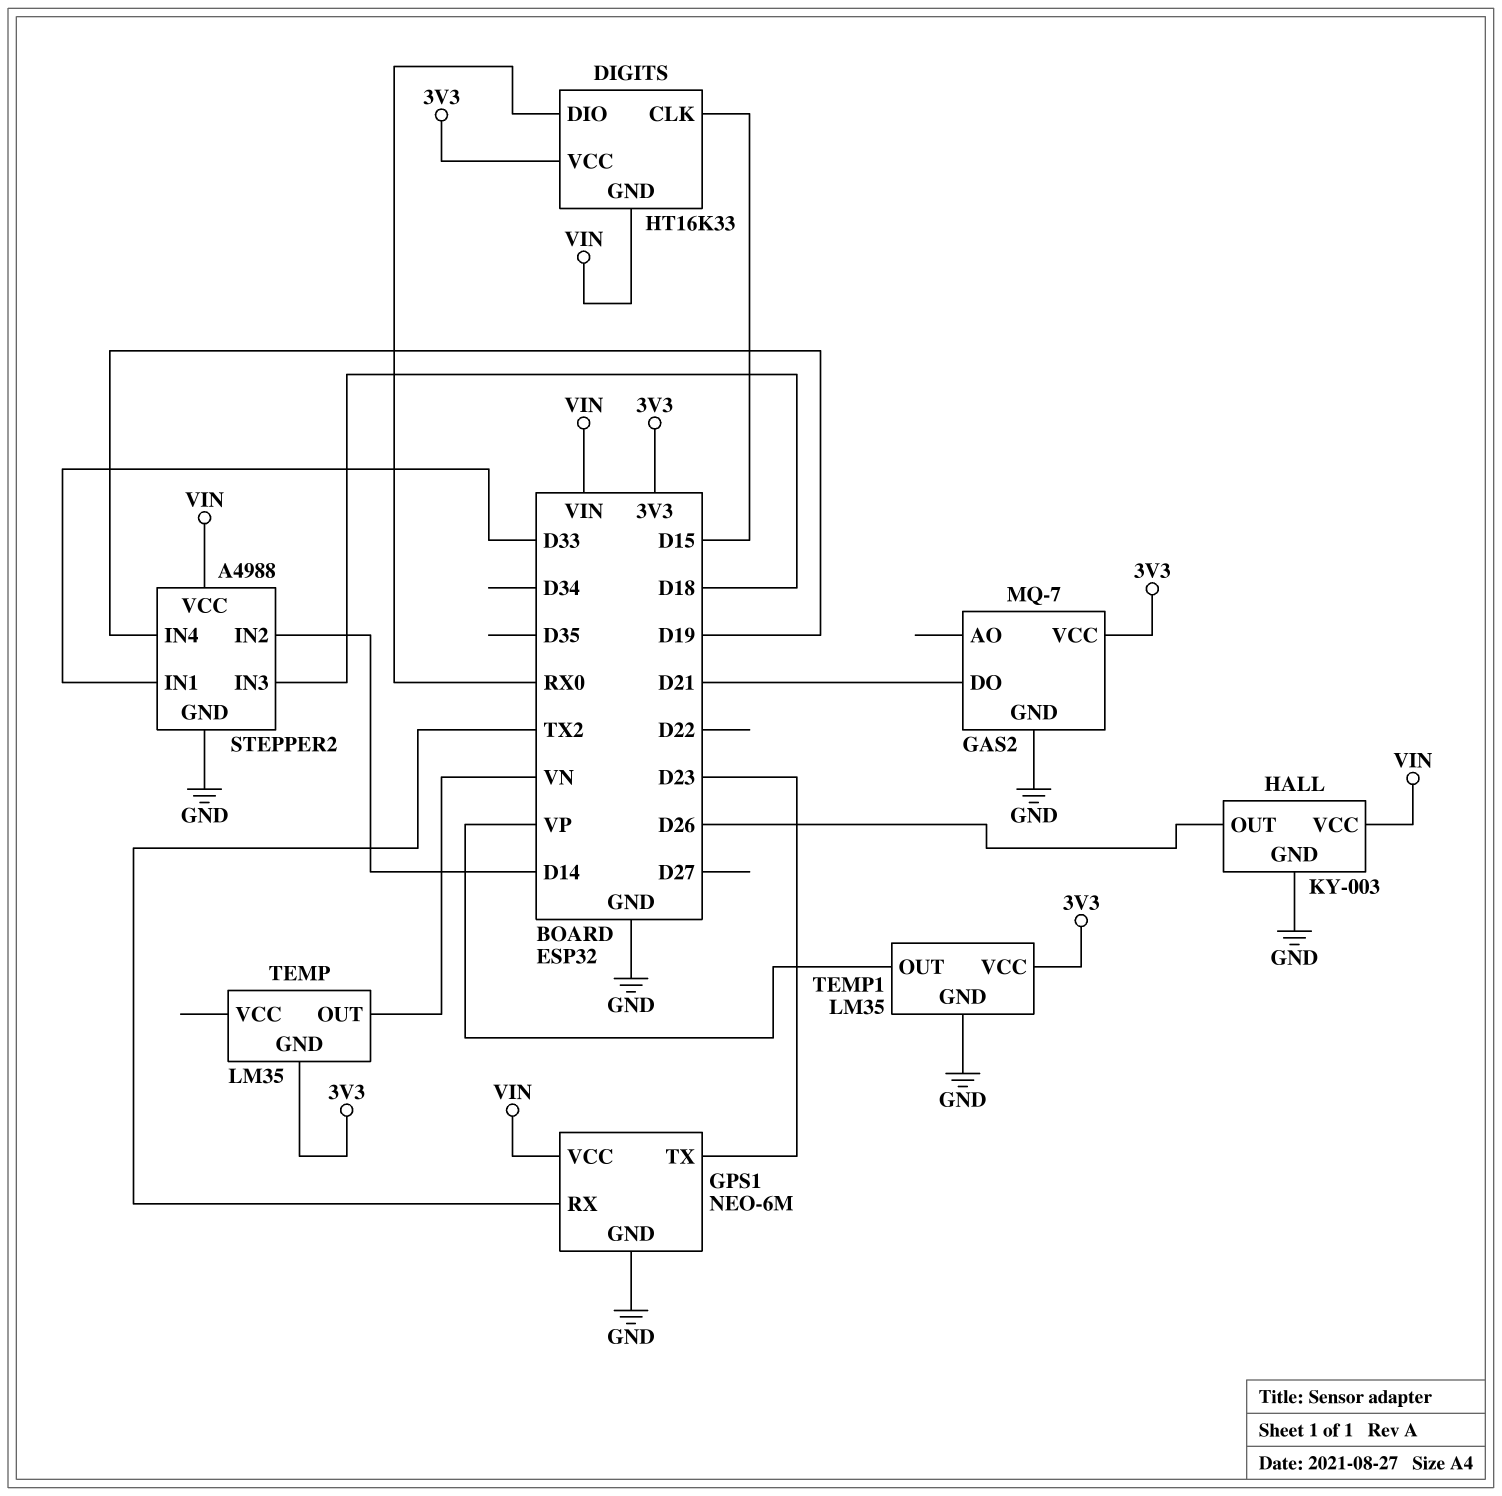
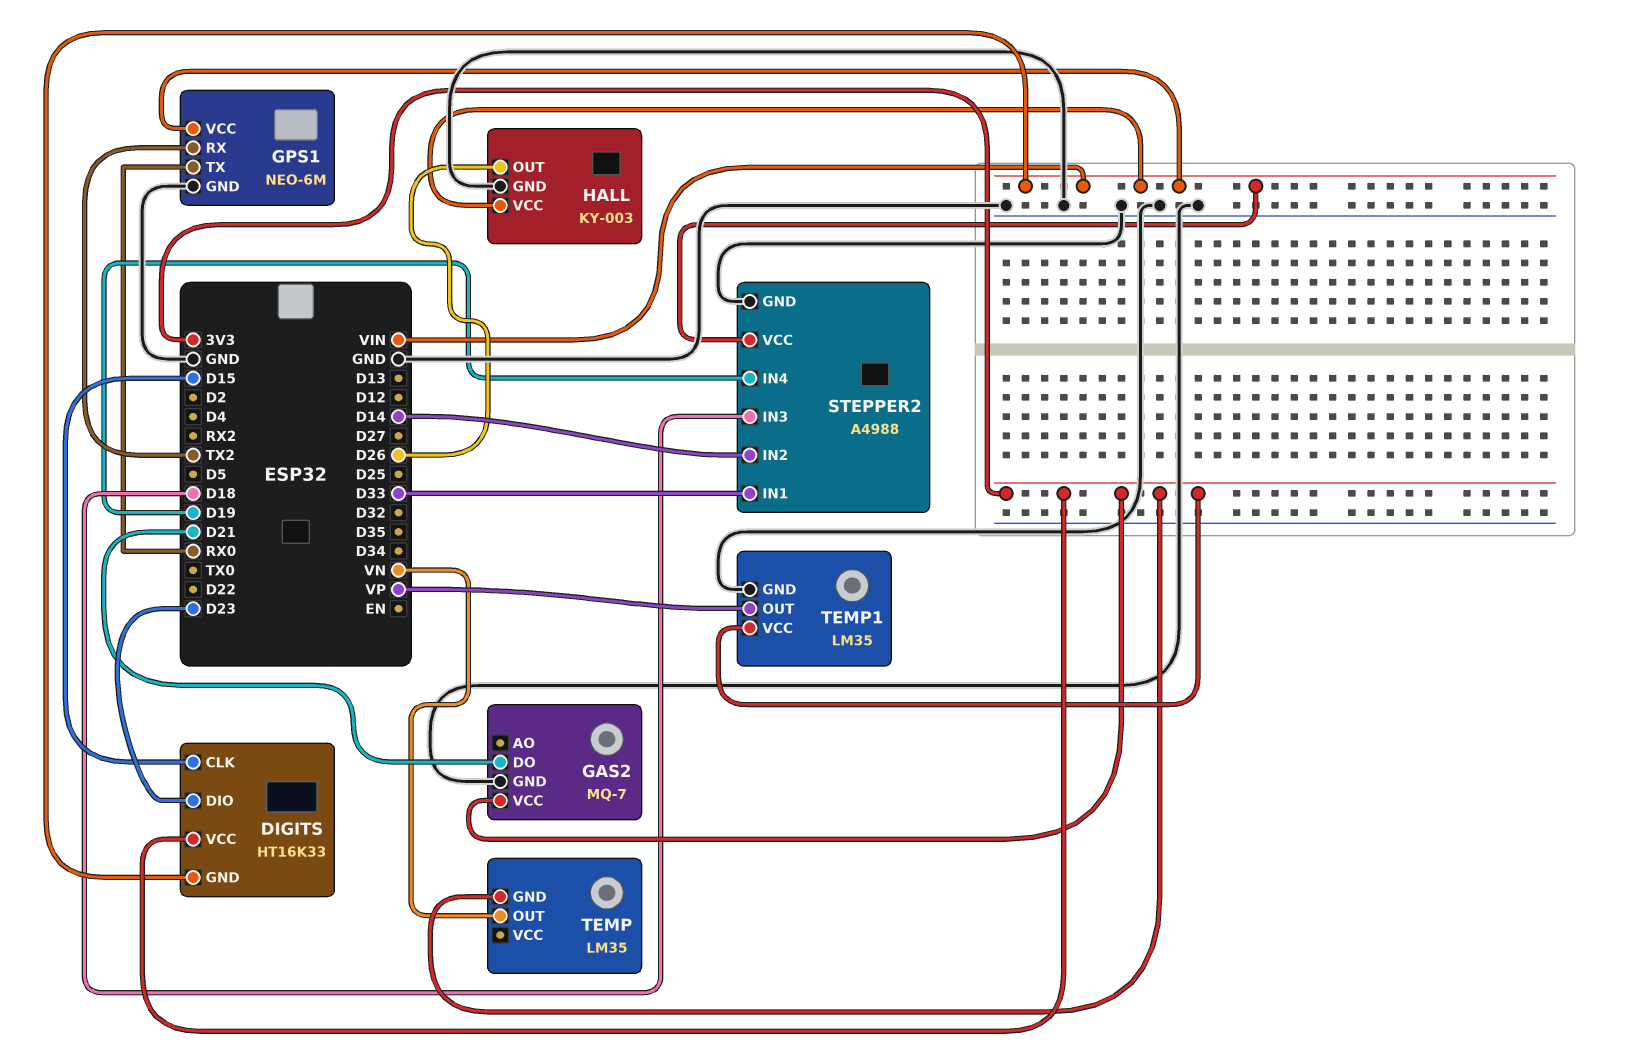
DIGITS pin DIO: RX0 -> D23
GPS1 pin TX: D23 -> RX0

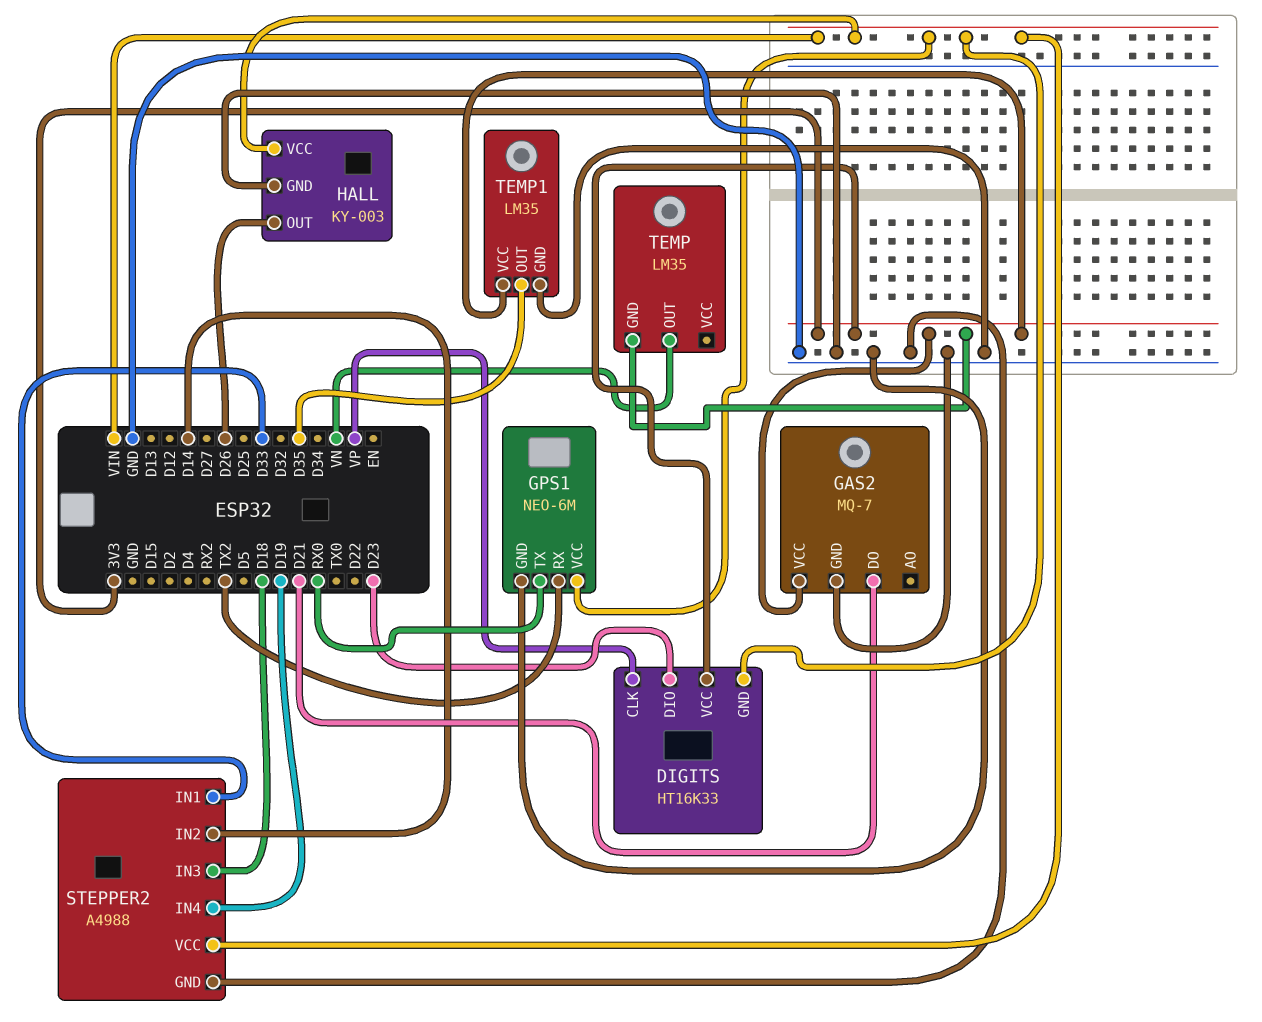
DIGITS pin CLK: D15 -> VP
TEMP1 pin OUT: VP -> D35

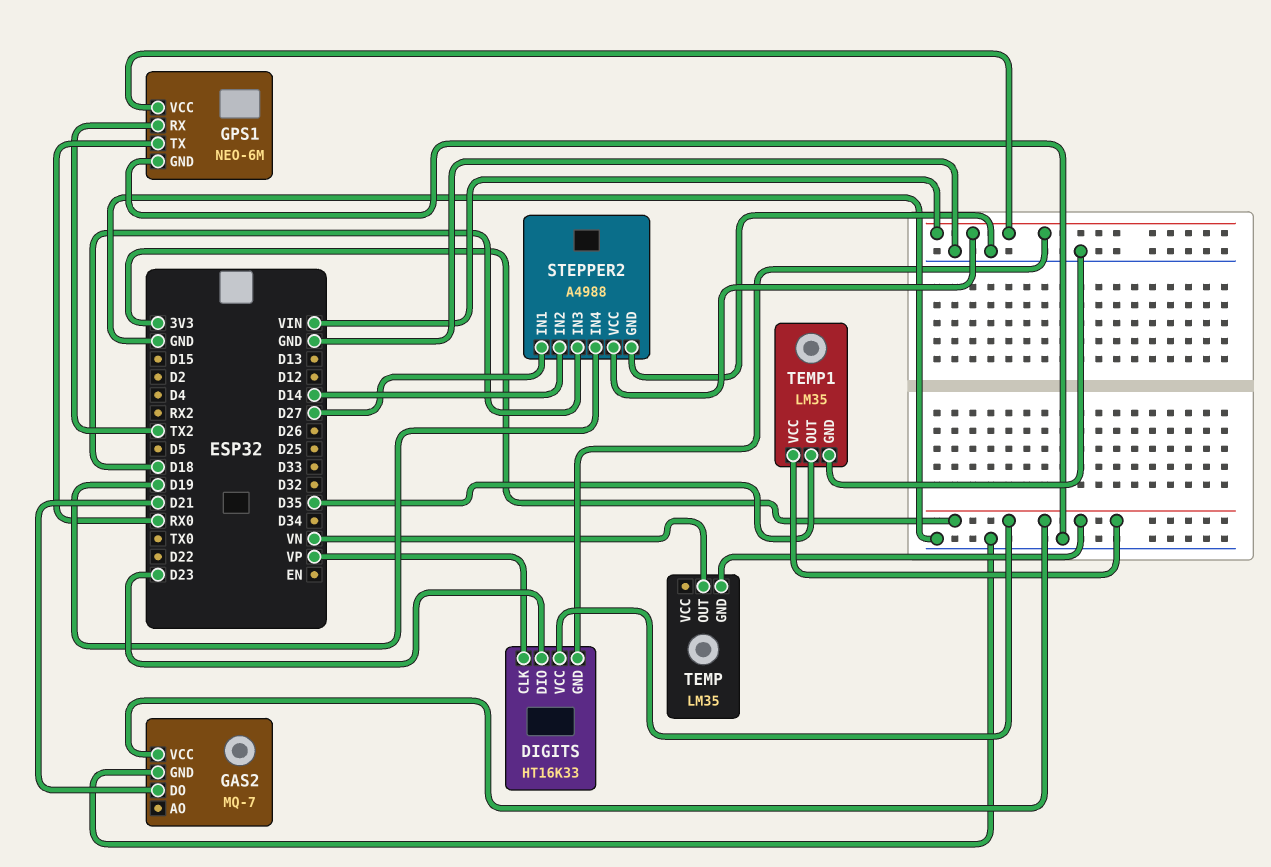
HALL: KY-003 -> none
HALL pin GND: GND -> none
HALL pin OUT: D26 -> none
HALL pin VCC: VIN -> none
STEPPER2 pin IN1: D33 -> D27

